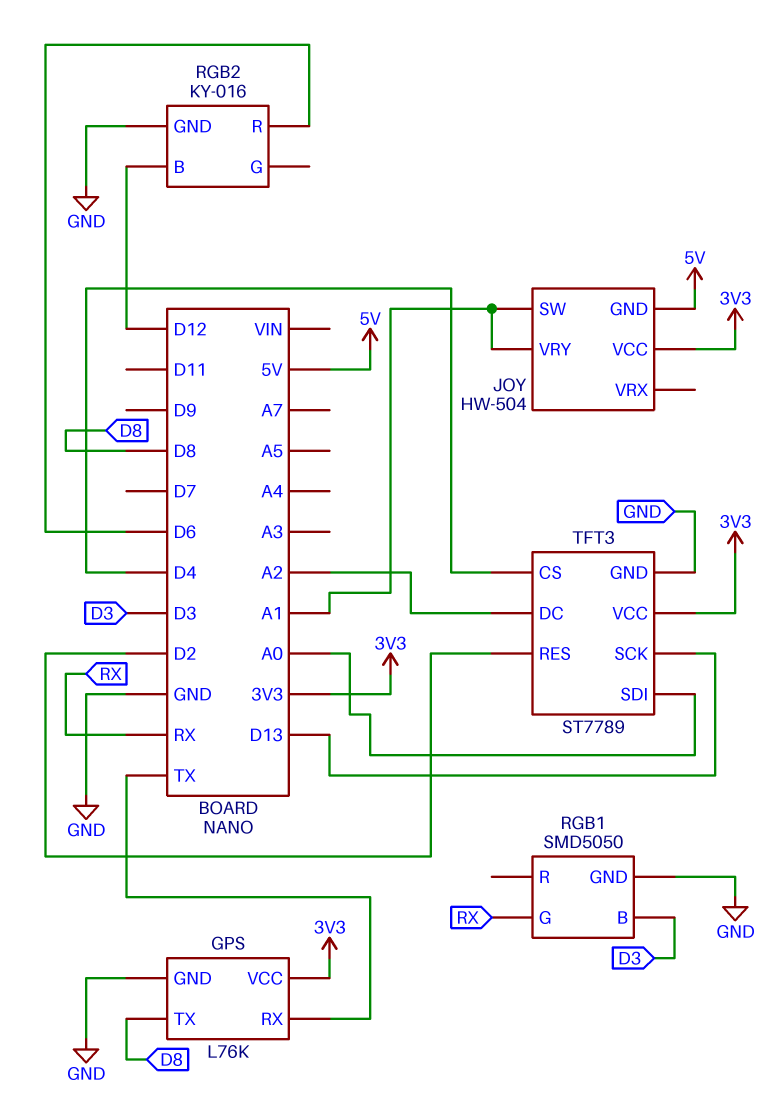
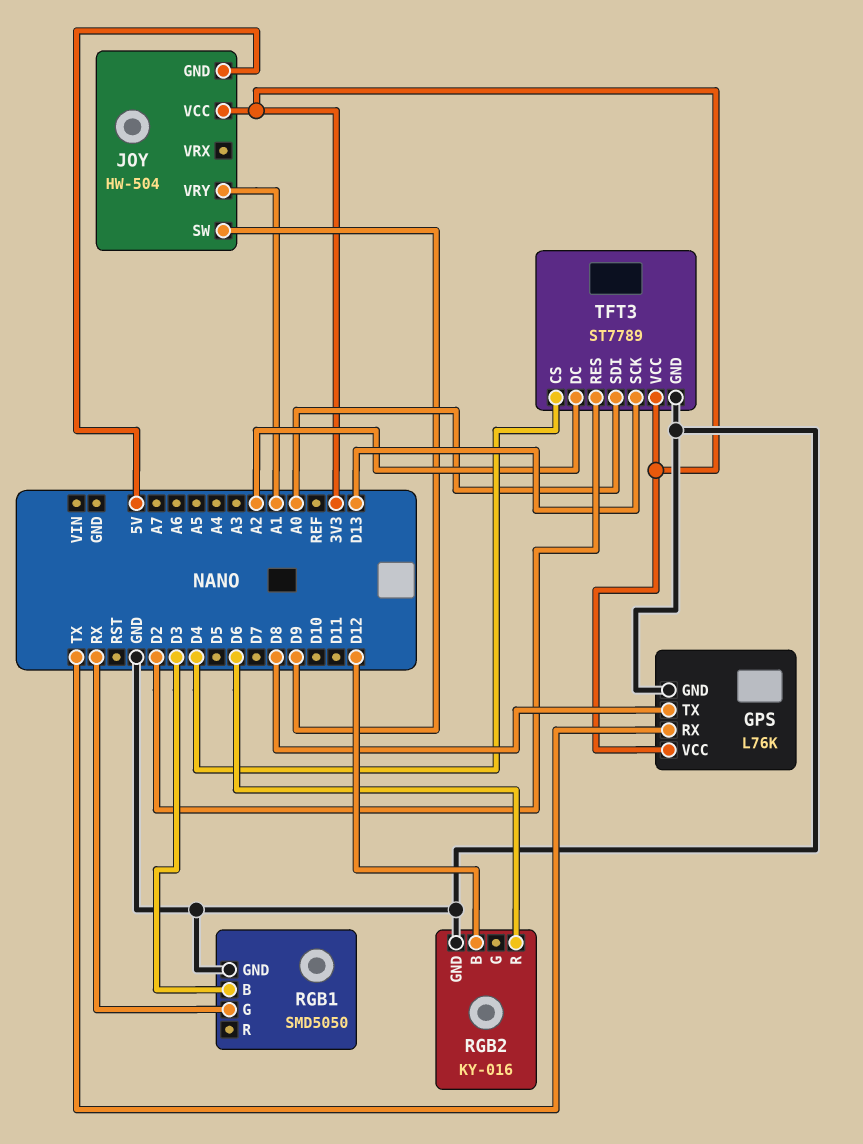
JOY pin SW: A1 -> D9

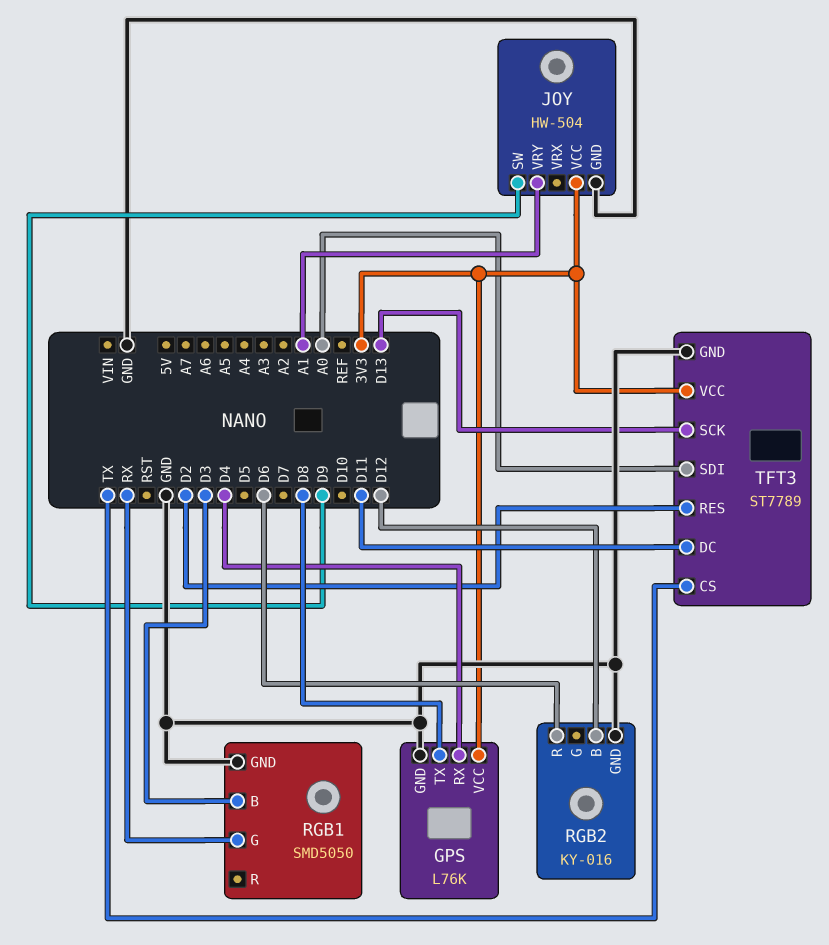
GPS pin RX: TX -> D4
JOY pin GND: 5V -> GND
TFT3 pin CS: D4 -> TX
TFT3 pin DC: A2 -> D11

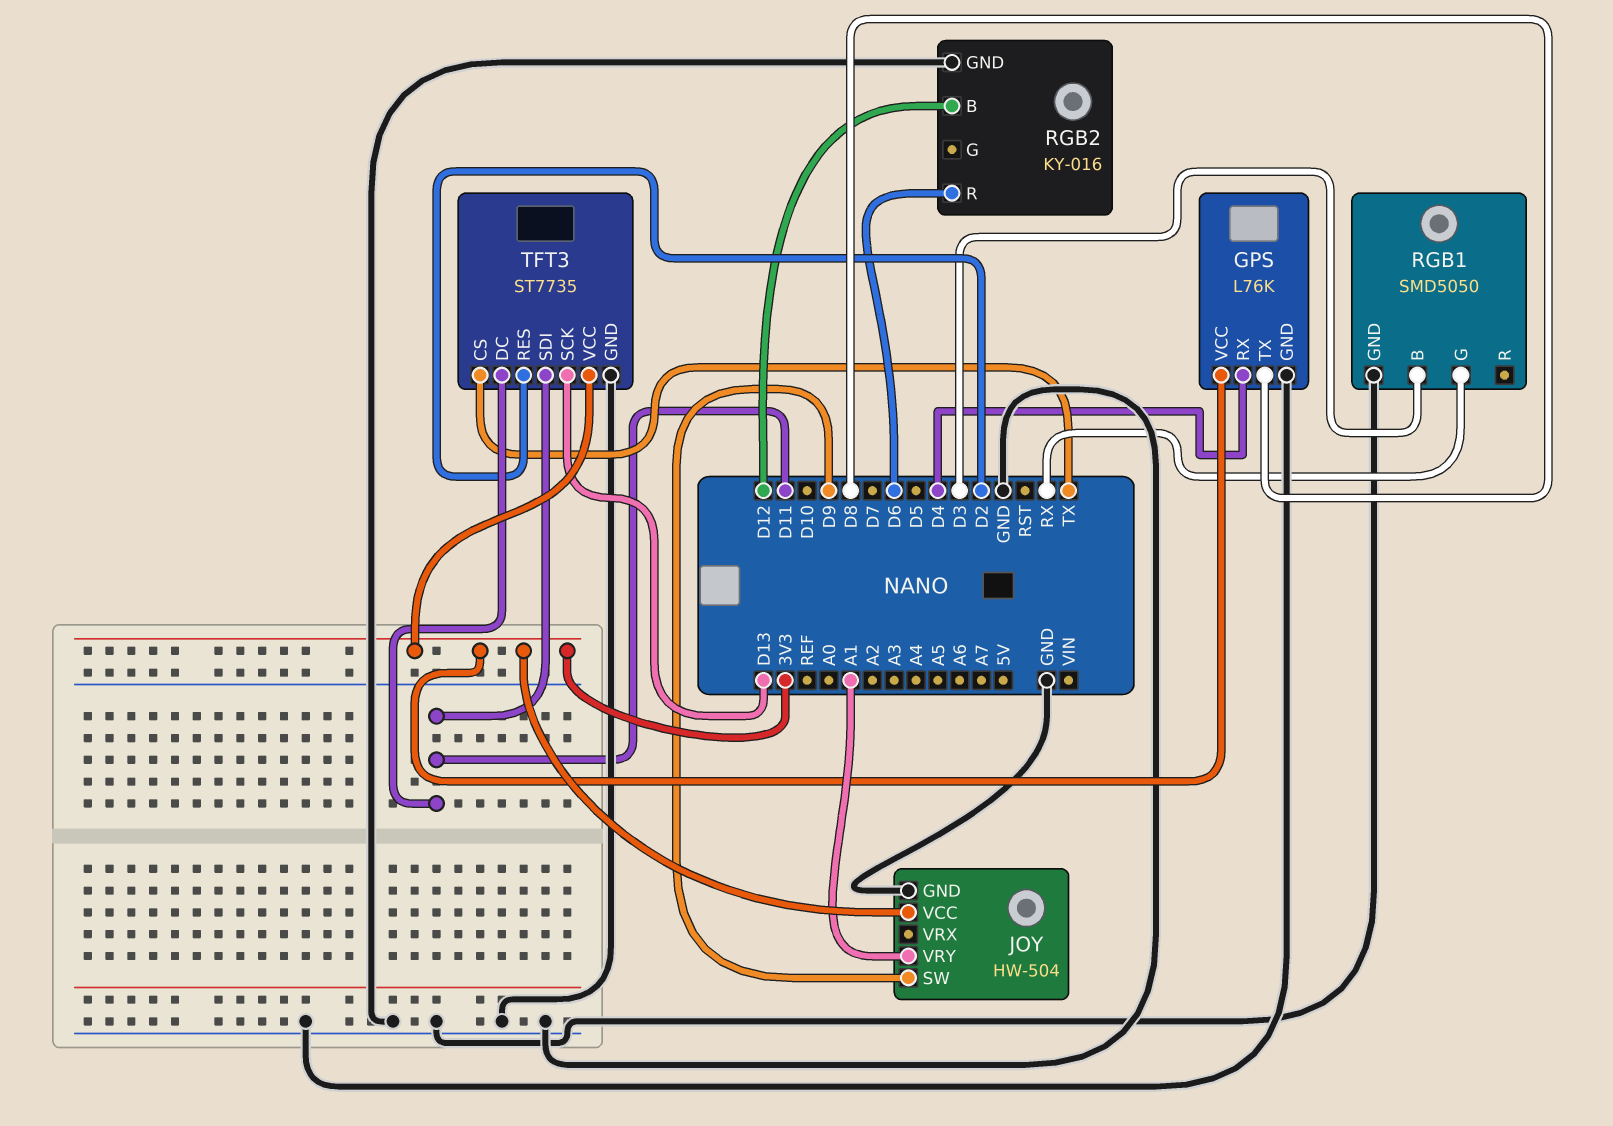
TFT3: ST7789 -> ST7735
TFT3 pin SDI: A0 -> D11

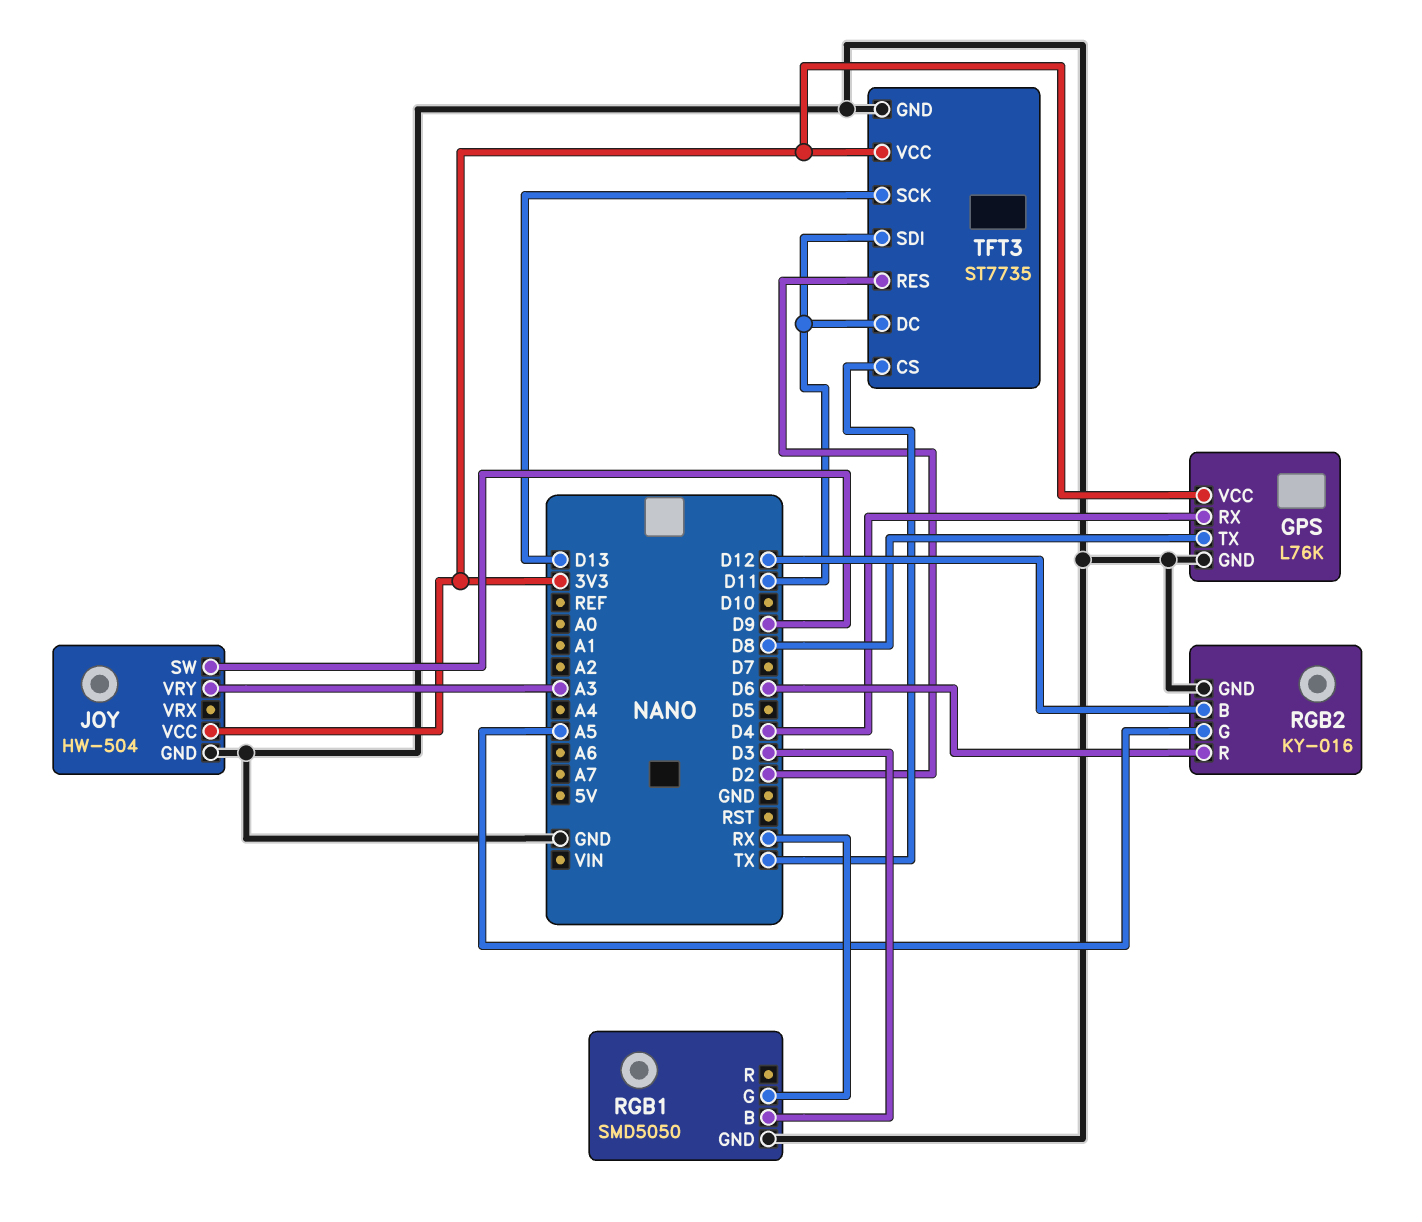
JOY pin VRY: A1 -> A3
RGB2 pin G: none -> A5

